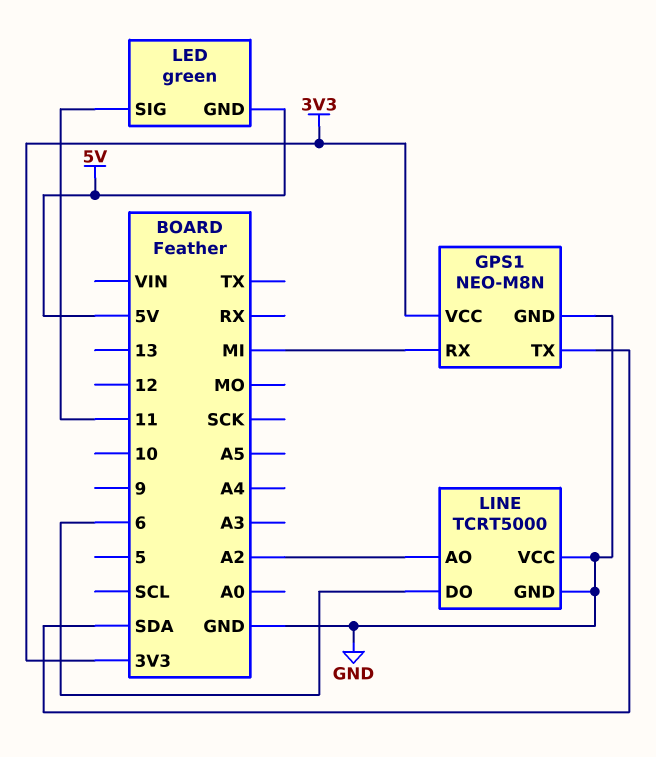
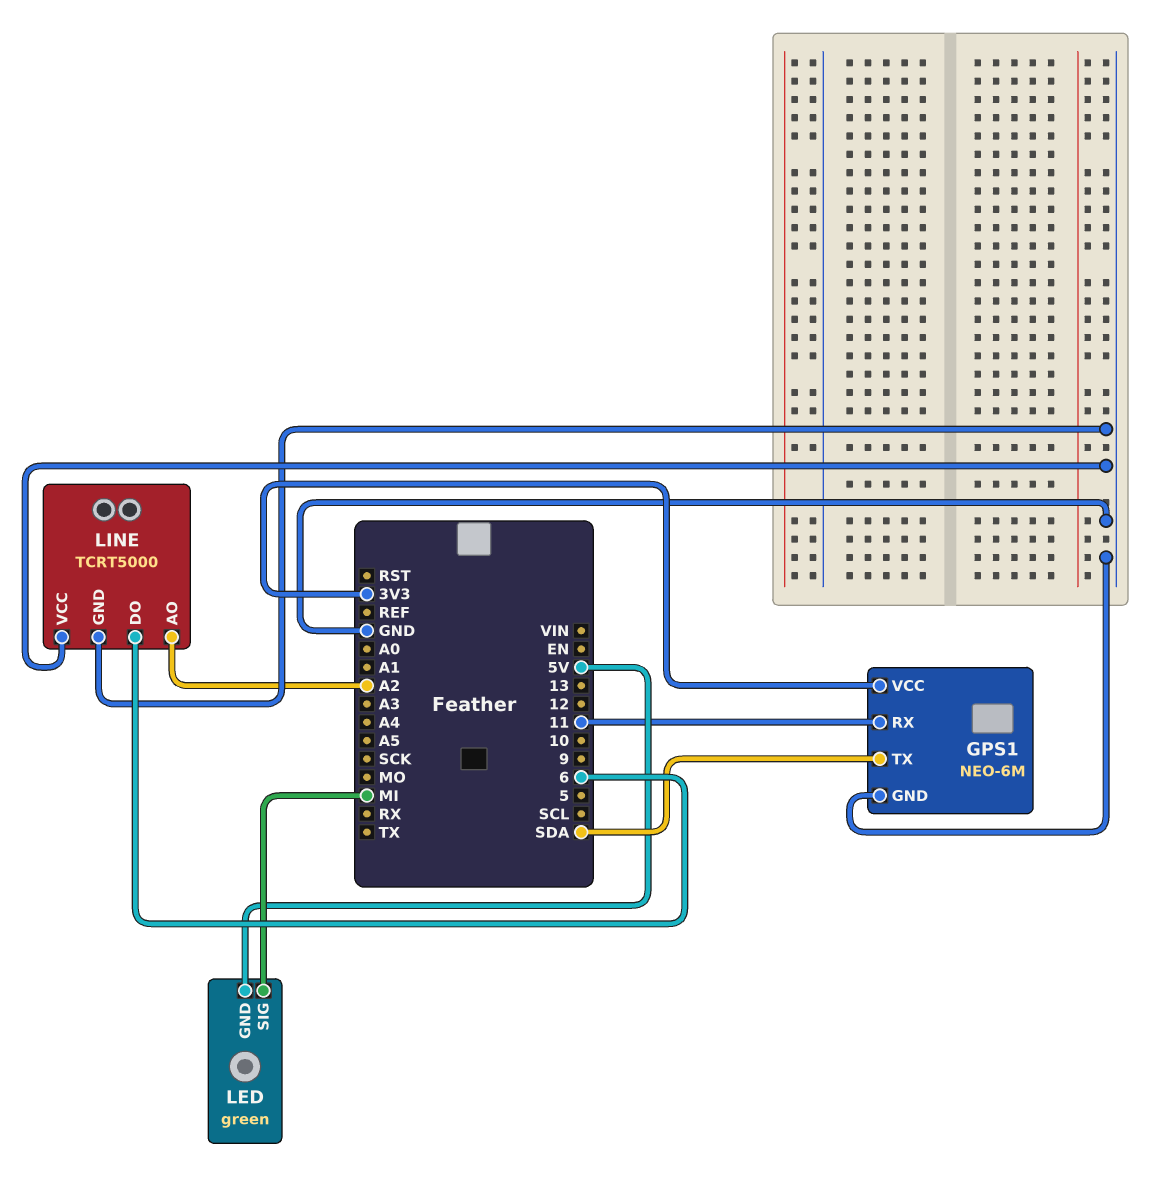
GPS1: NEO-M8N -> NEO-6M
GPS1 pin RX: MI -> 11
LED pin SIG: 11 -> MI

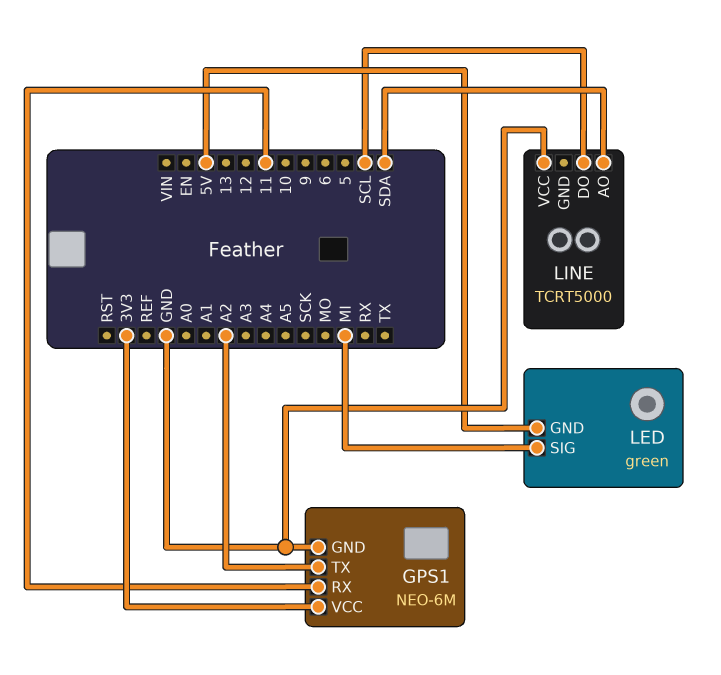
GPS1 pin TX: SDA -> A2
LINE pin AO: A2 -> SDA
LINE pin DO: 6 -> SCL
LINE pin GND: GND -> none

